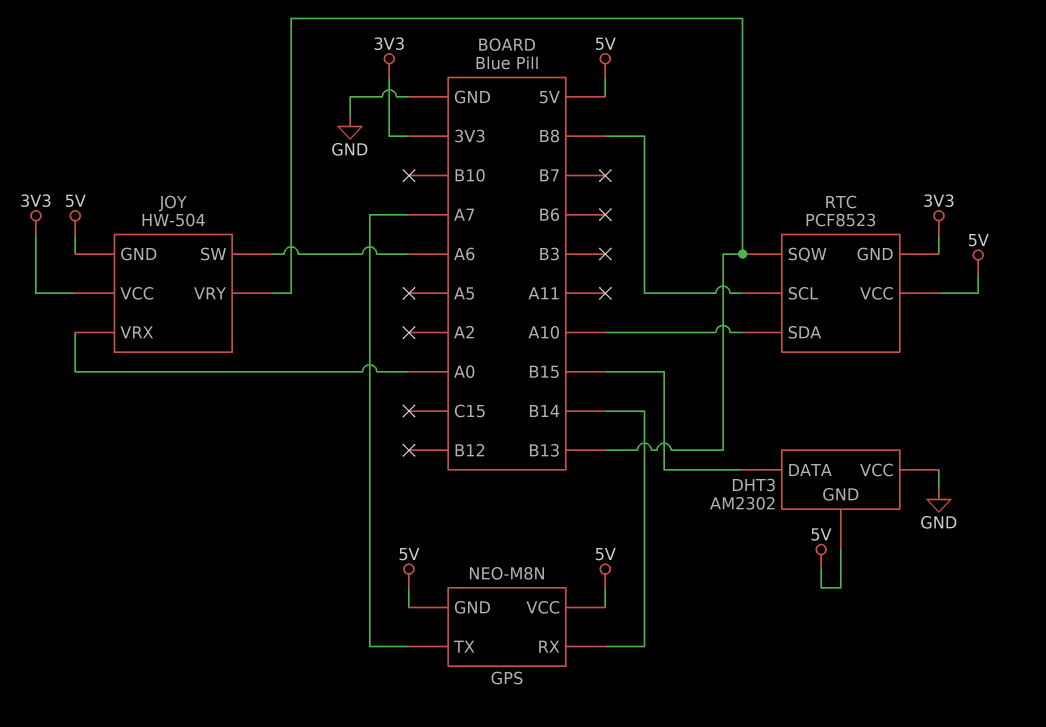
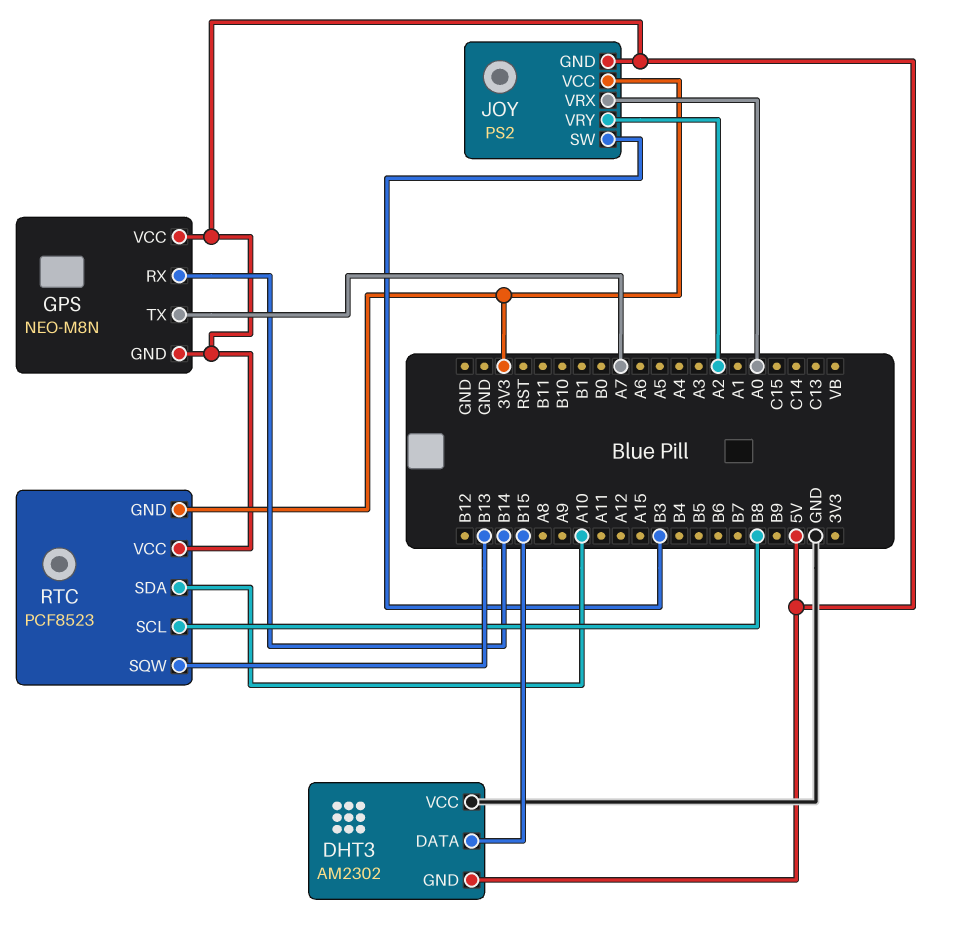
JOY: HW-504 -> PS2
JOY pin SW: A6 -> B3
JOY pin VRY: B13 -> A2

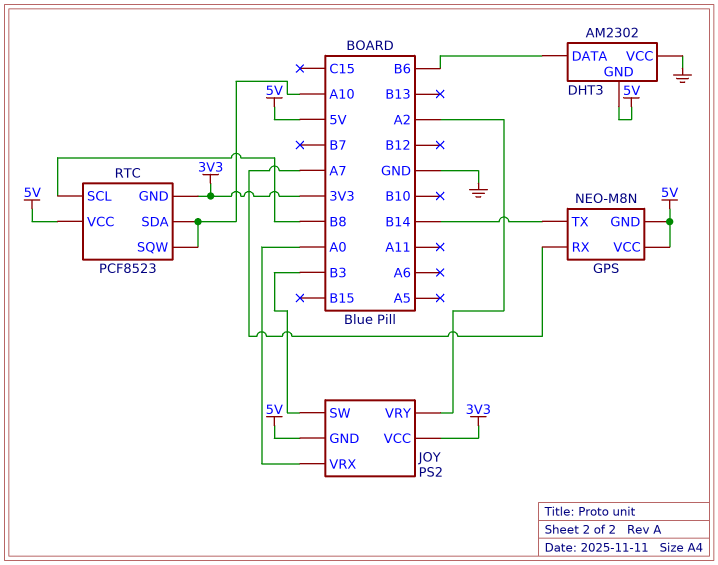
DHT3 pin DATA: B15 -> B6
GPS pin RX: B14 -> A7
GPS pin TX: A7 -> B14
RTC pin SQW: B13 -> A10

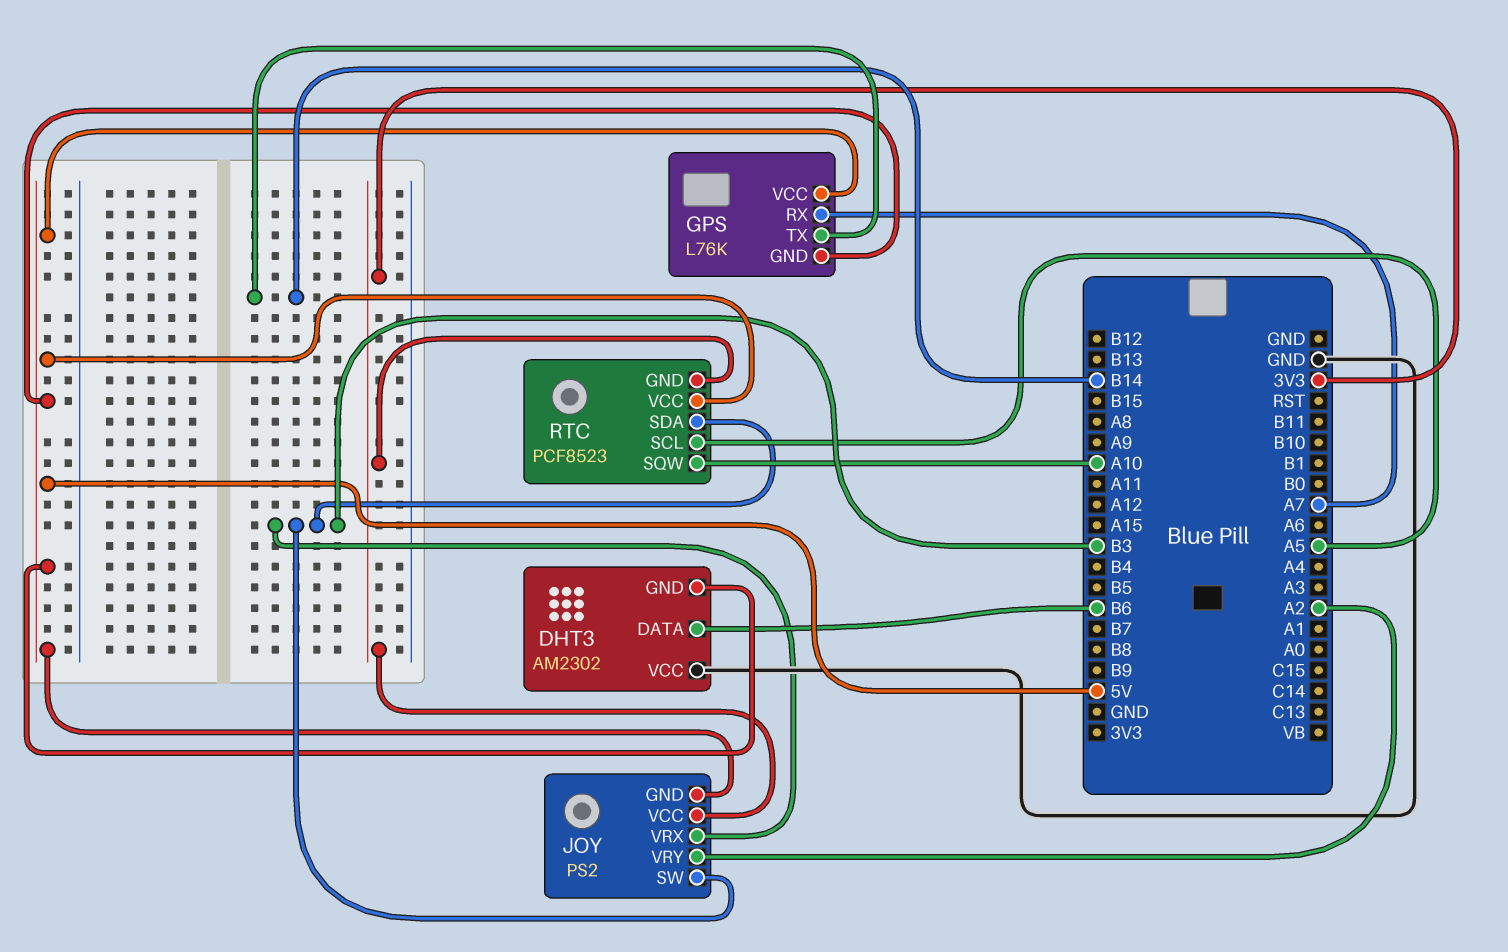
GPS: NEO-M8N -> L76K
JOY pin VRX: A0 -> B3
RTC pin SCL: B8 -> A5
RTC pin SDA: A10 -> B3

